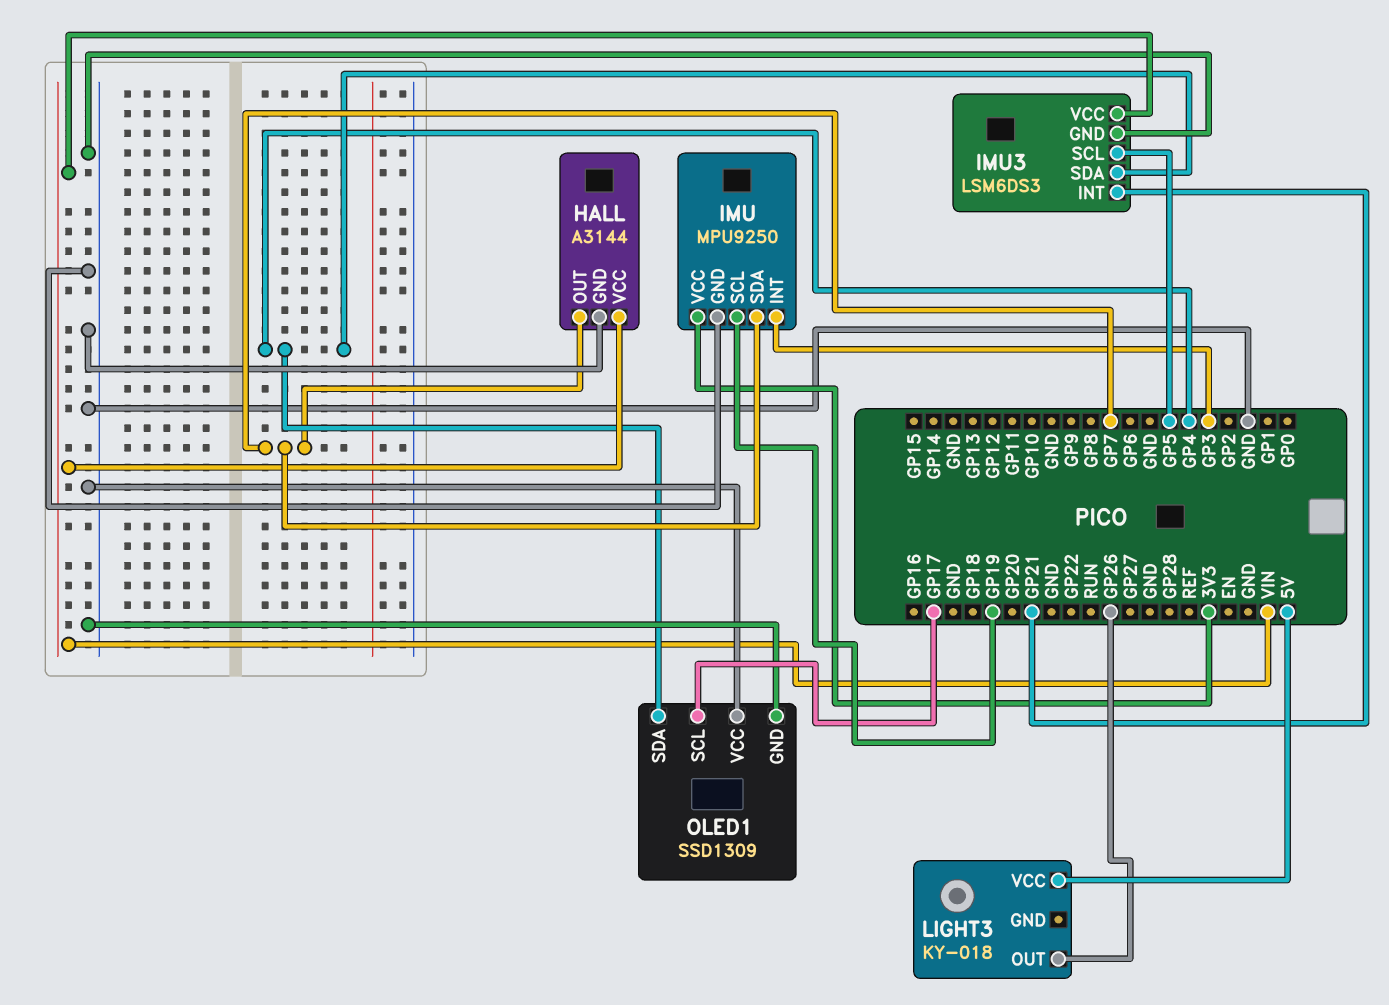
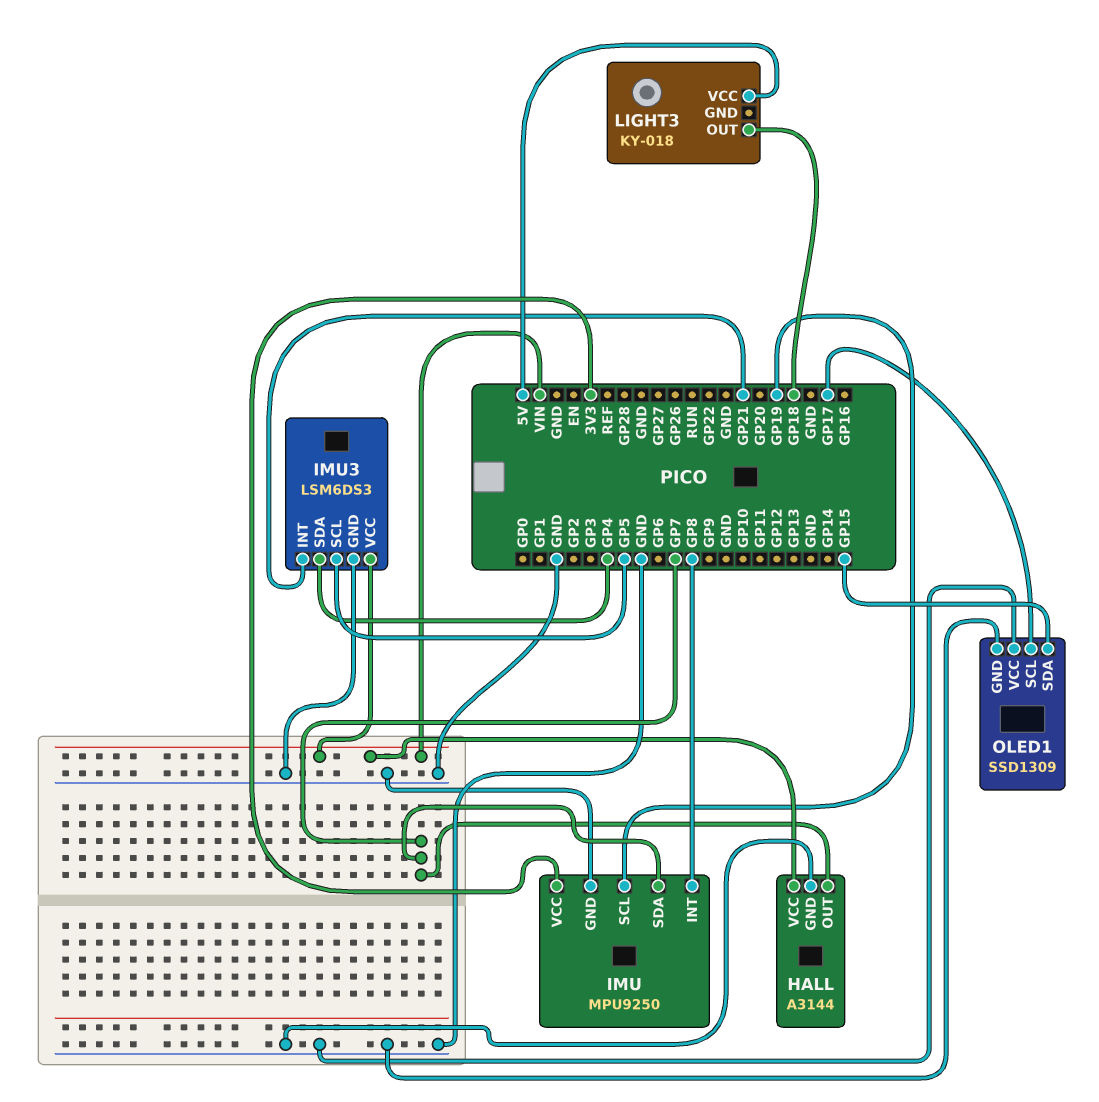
IMU pin INT: GP3 -> GP8
LIGHT3 pin OUT: GP26 -> GP18
OLED1 pin SDA: GP4 -> GP15

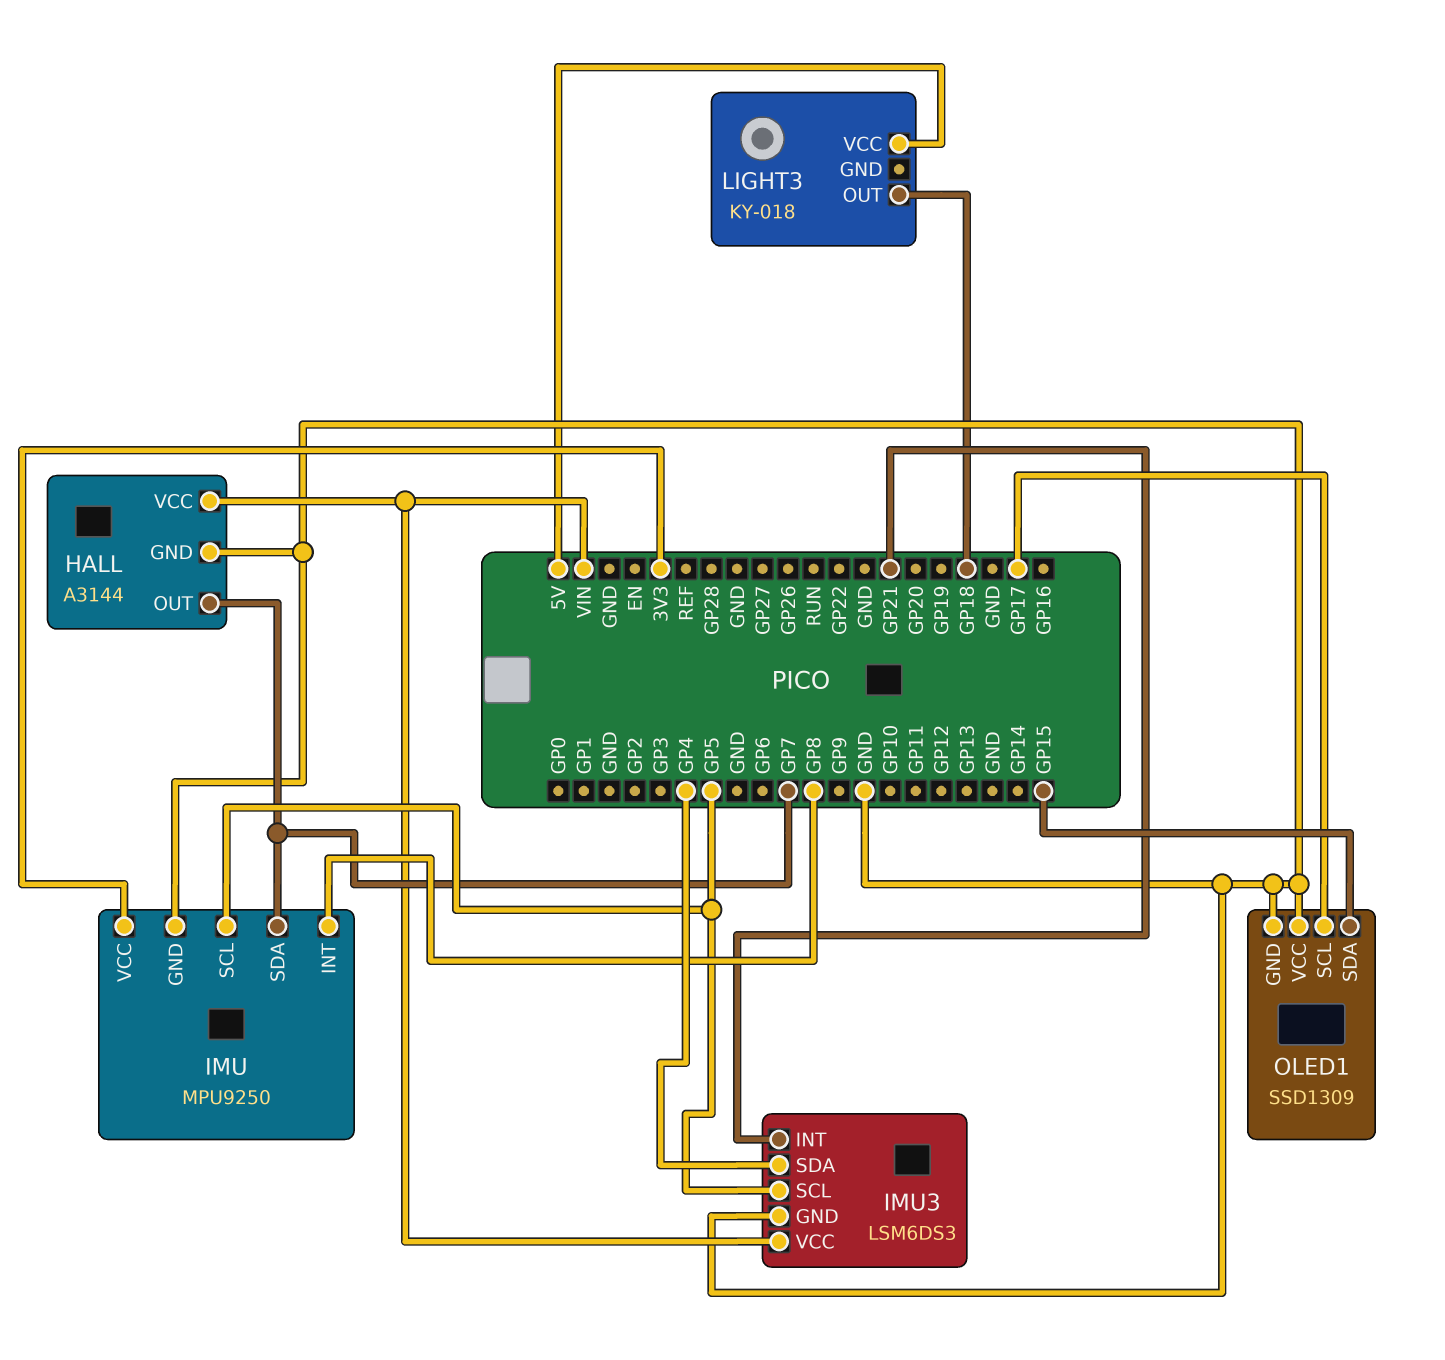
IMU pin SCL: GP19 -> GP5

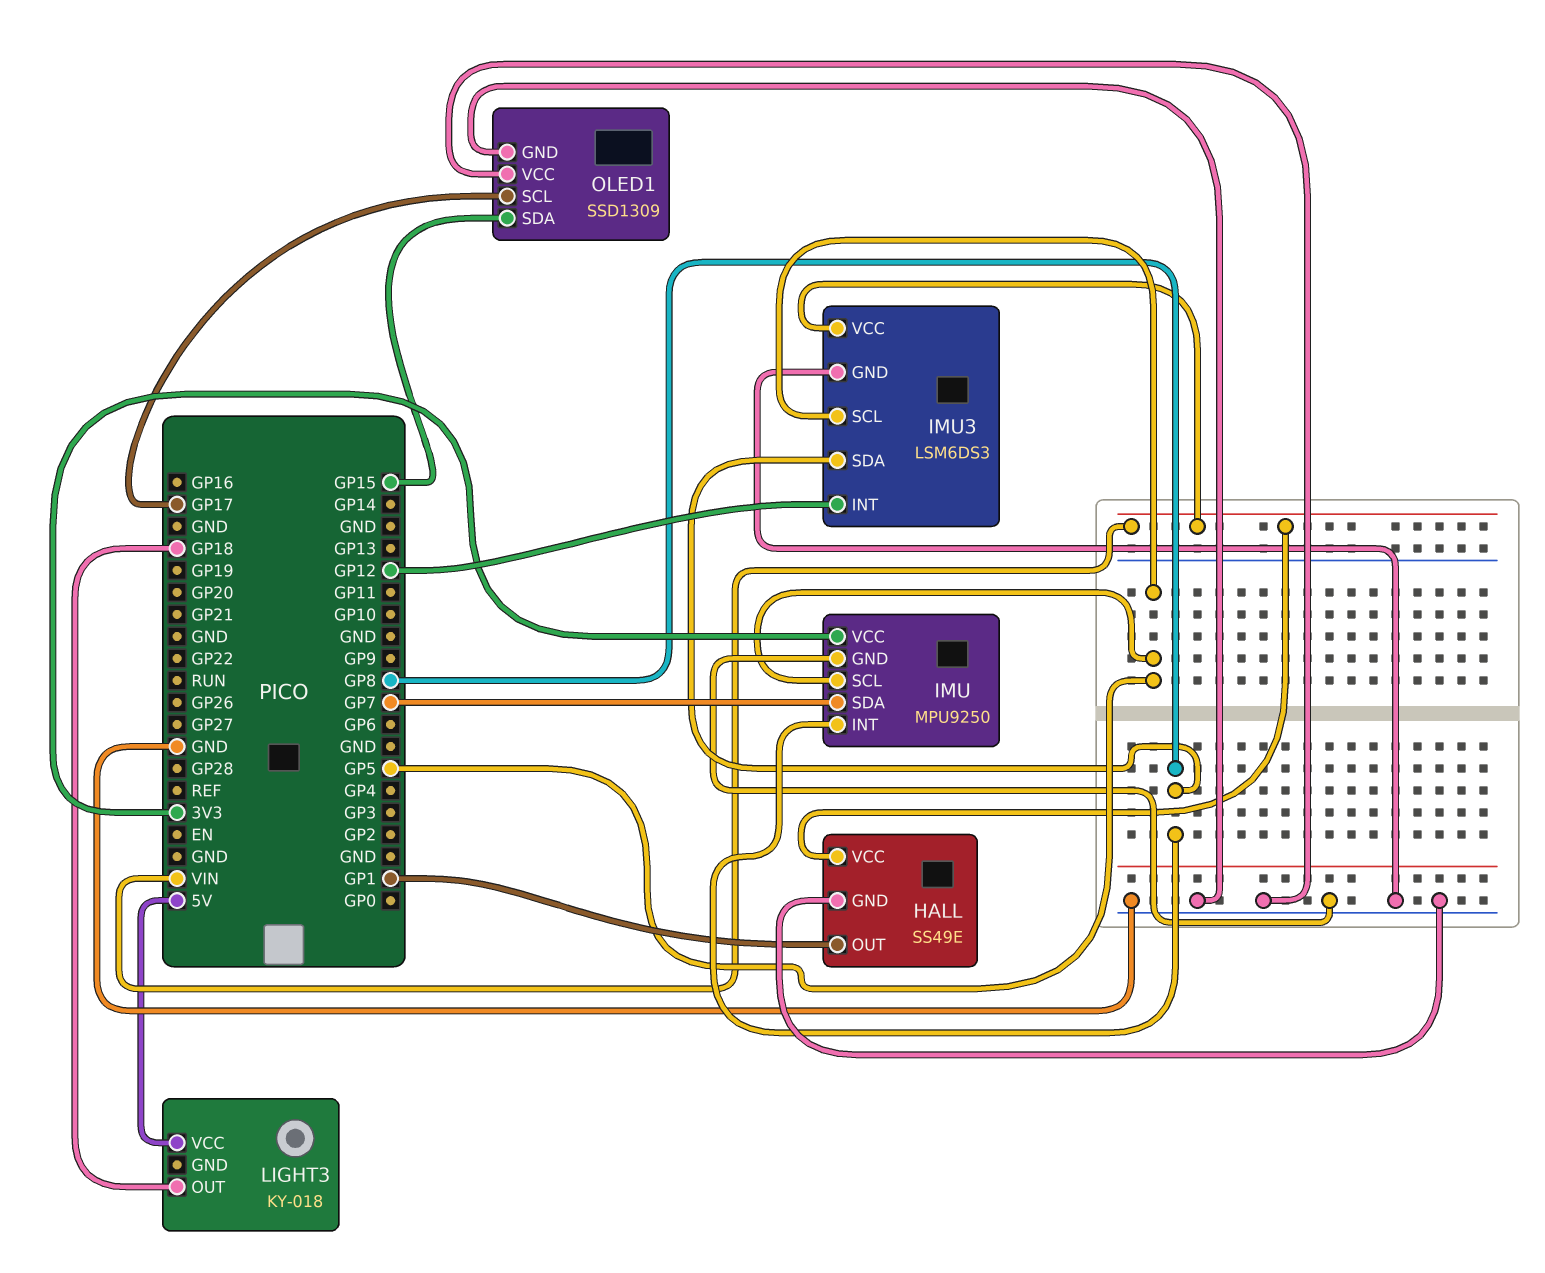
HALL: A3144 -> SS49E
HALL pin OUT: GP7 -> GP1
IMU3 pin INT: GP21 -> GP12
IMU3 pin SDA: GP4 -> GP8

